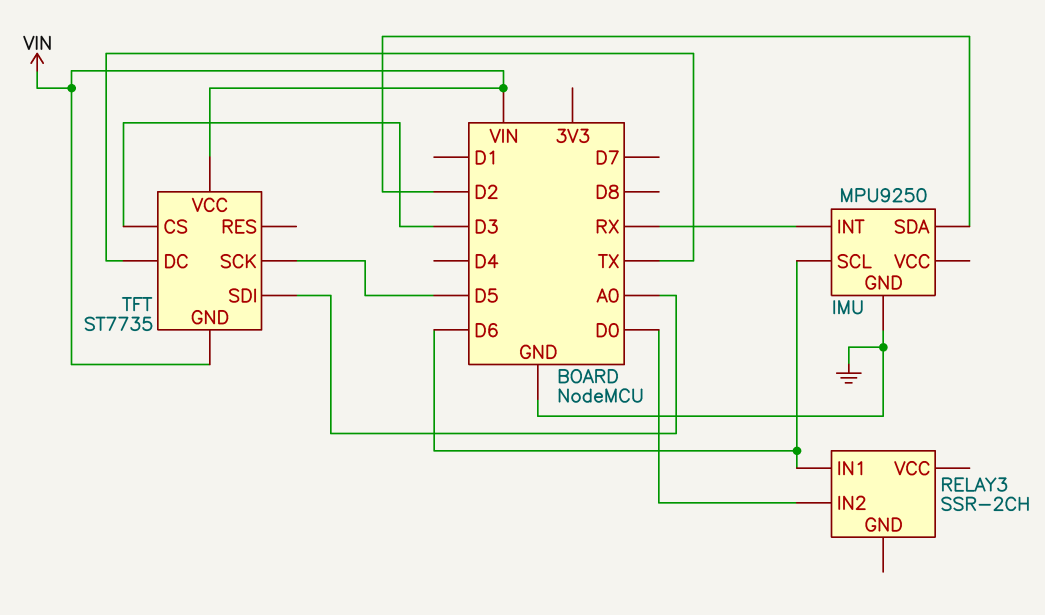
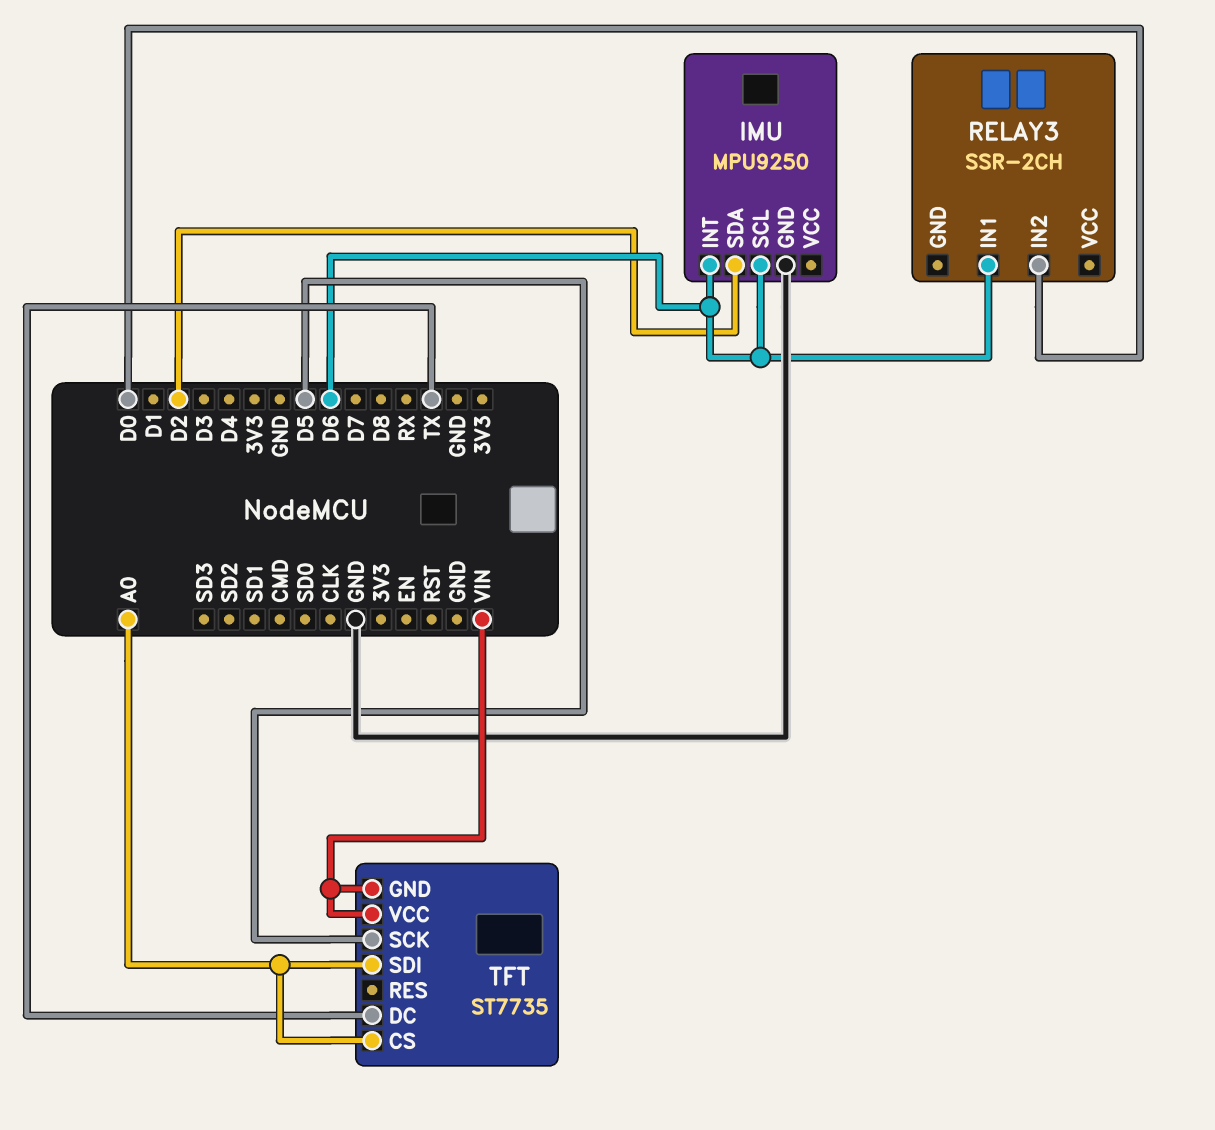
IMU pin INT: RX -> D6
TFT pin CS: D3 -> A0

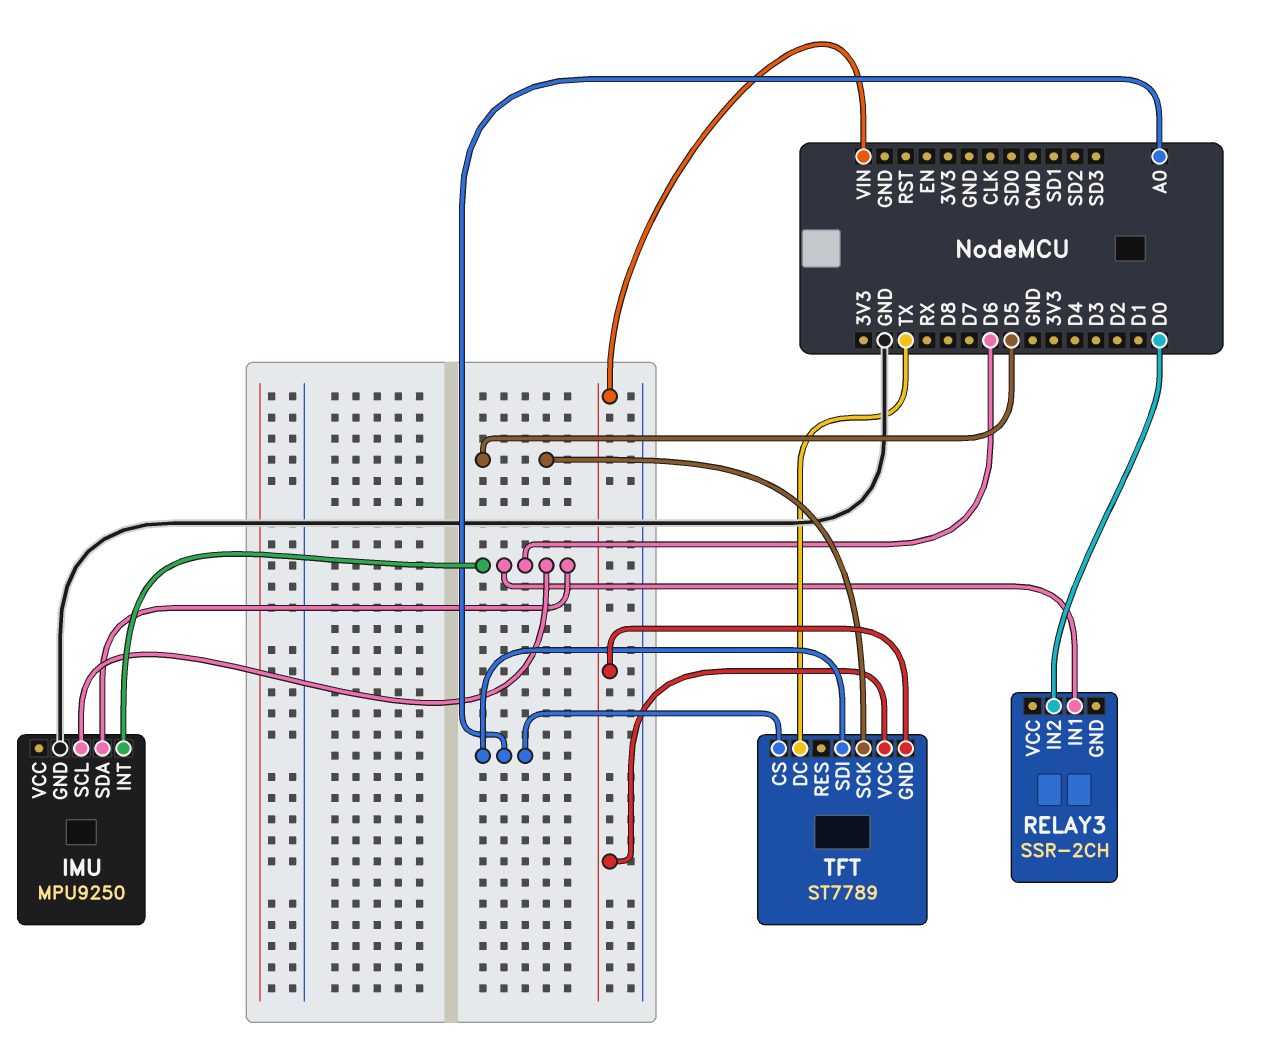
IMU pin SDA: D2 -> D6
TFT: ST7735 -> ST7789

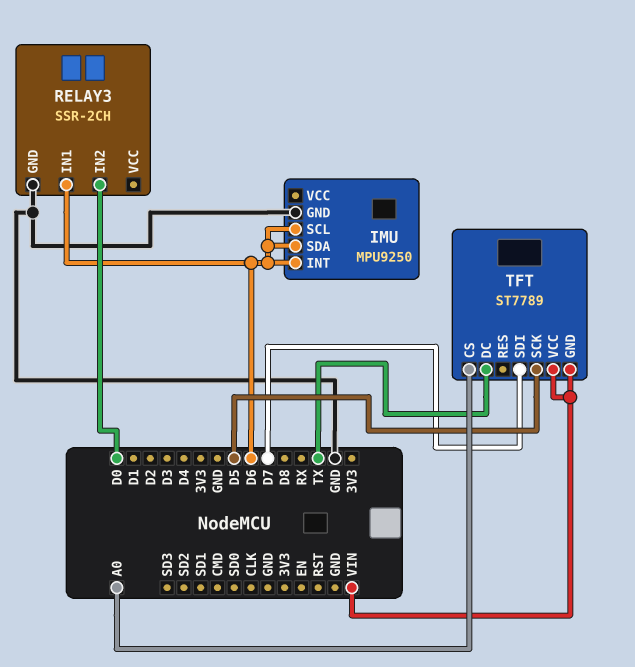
RELAY3 pin GND: none -> GND
TFT pin SDI: A0 -> D7

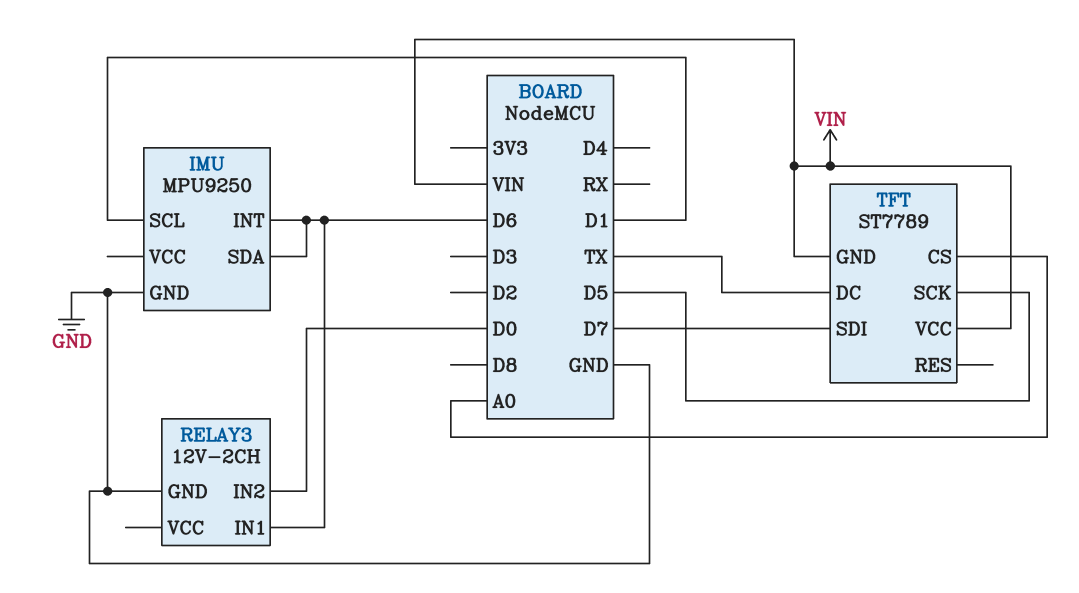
IMU pin SCL: D6 -> D1
RELAY3: SSR-2CH -> 12V-2CH

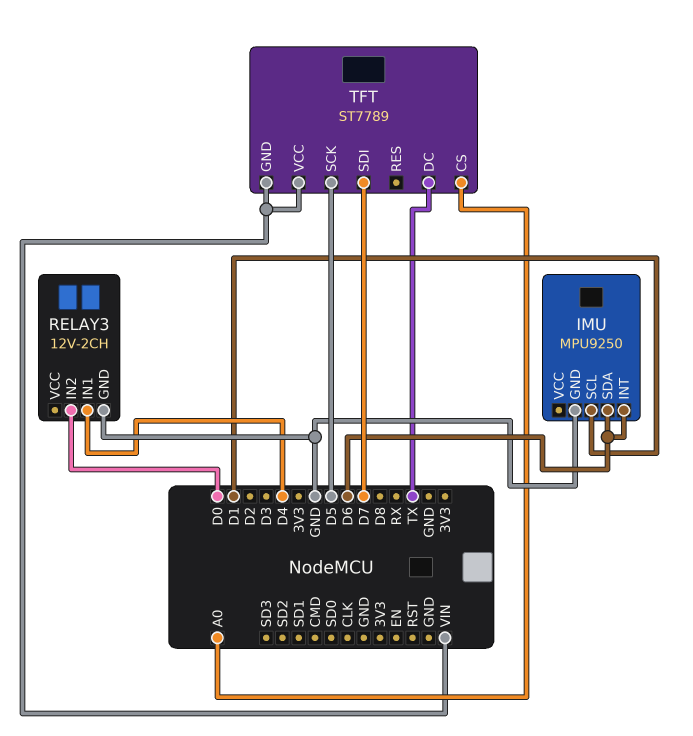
RELAY3 pin IN1: D6 -> D4

